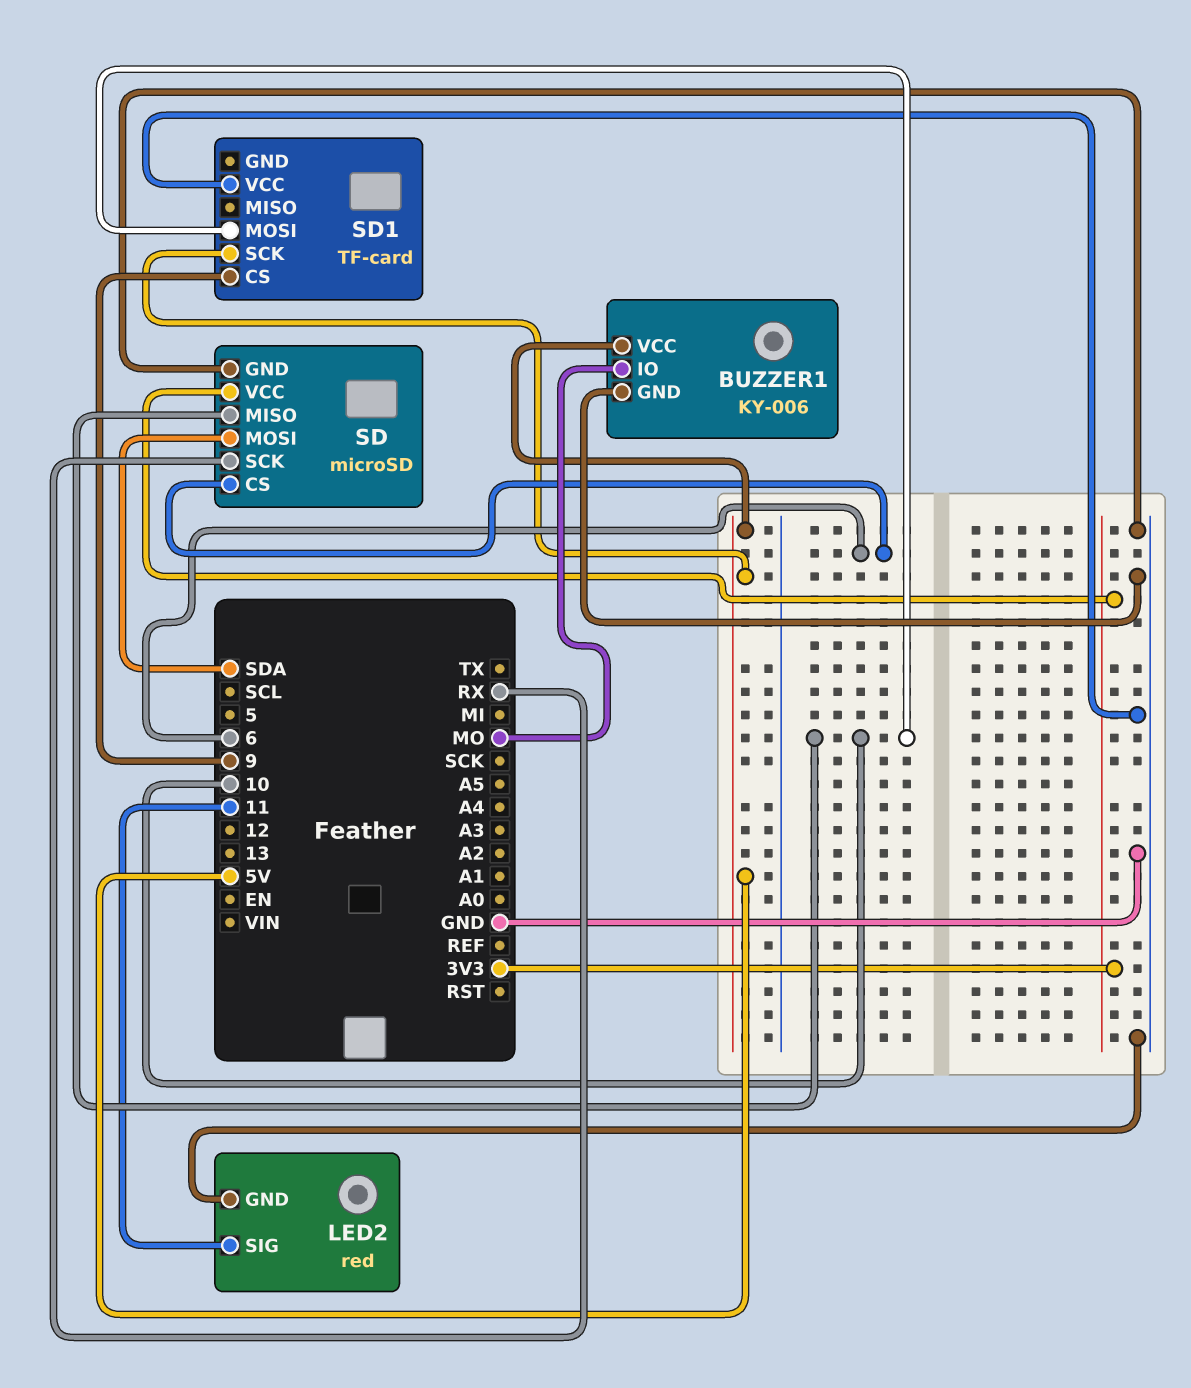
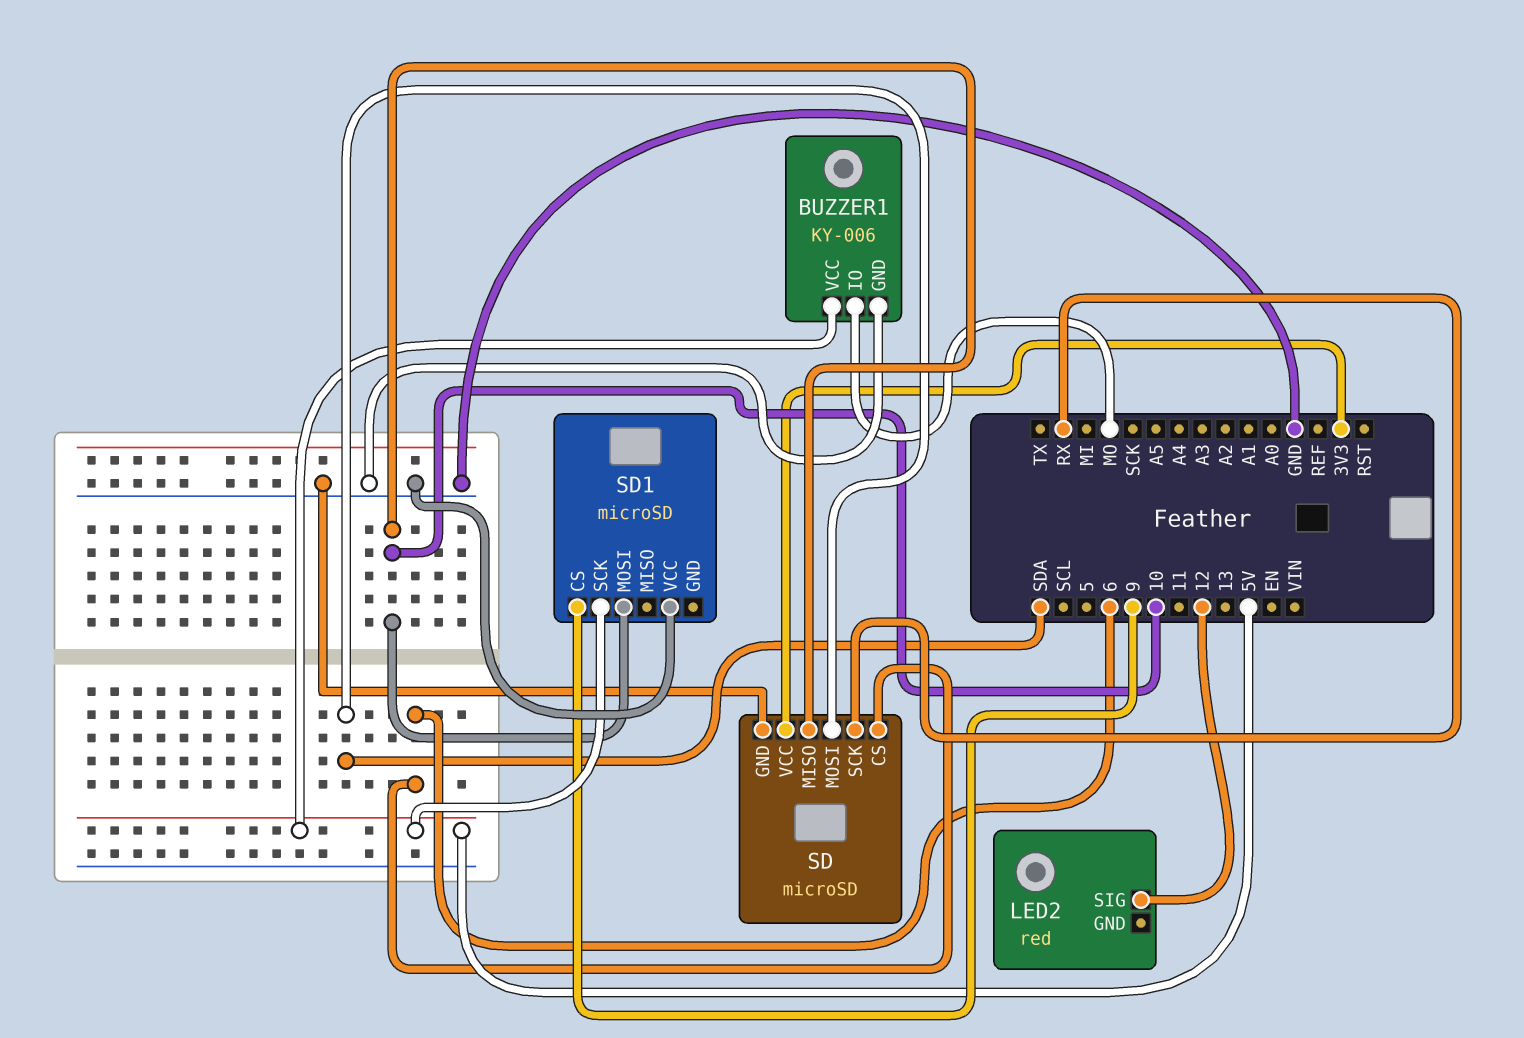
LED2 pin GND: GND -> none
LED2 pin SIG: 11 -> 12
SD1: TF-card -> microSD

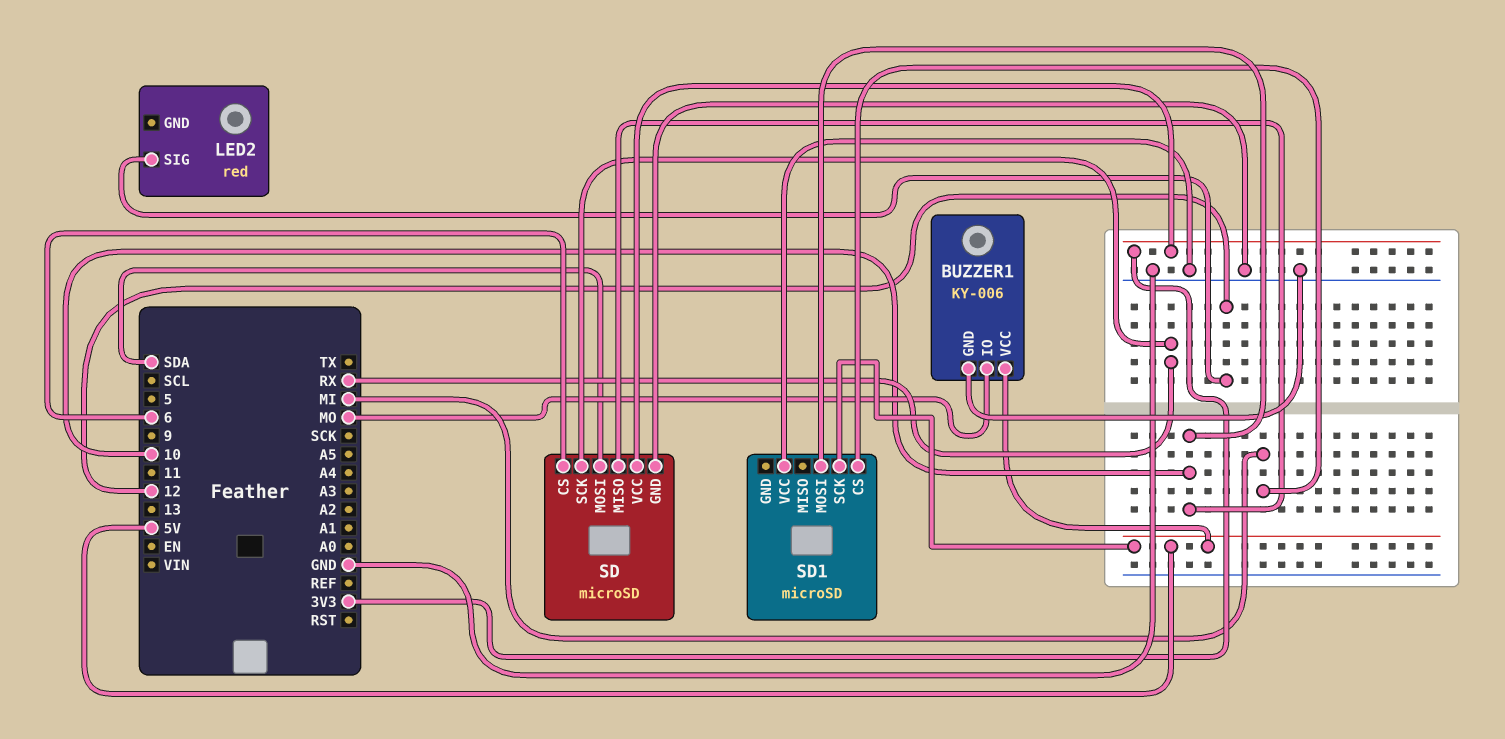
SD1 pin CS: 9 -> MI

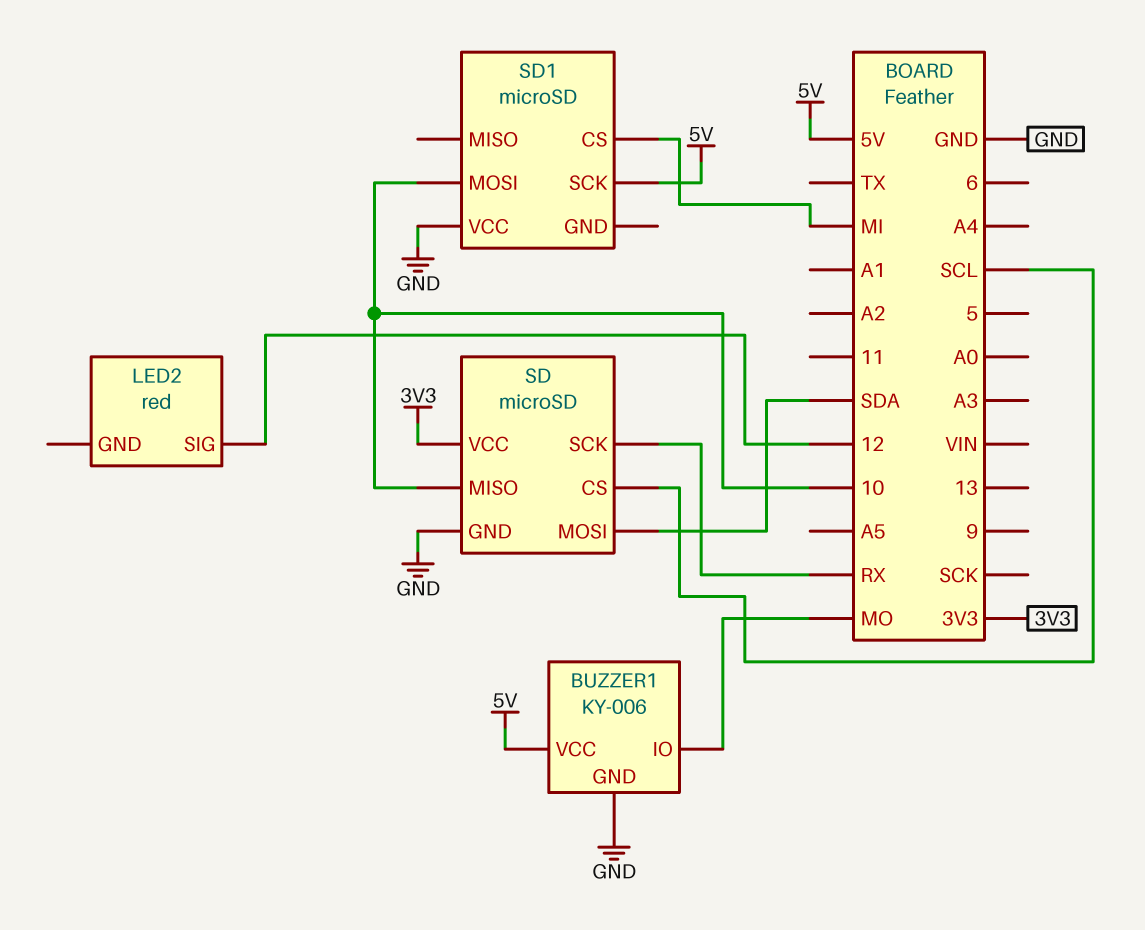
SD pin CS: 6 -> SCL

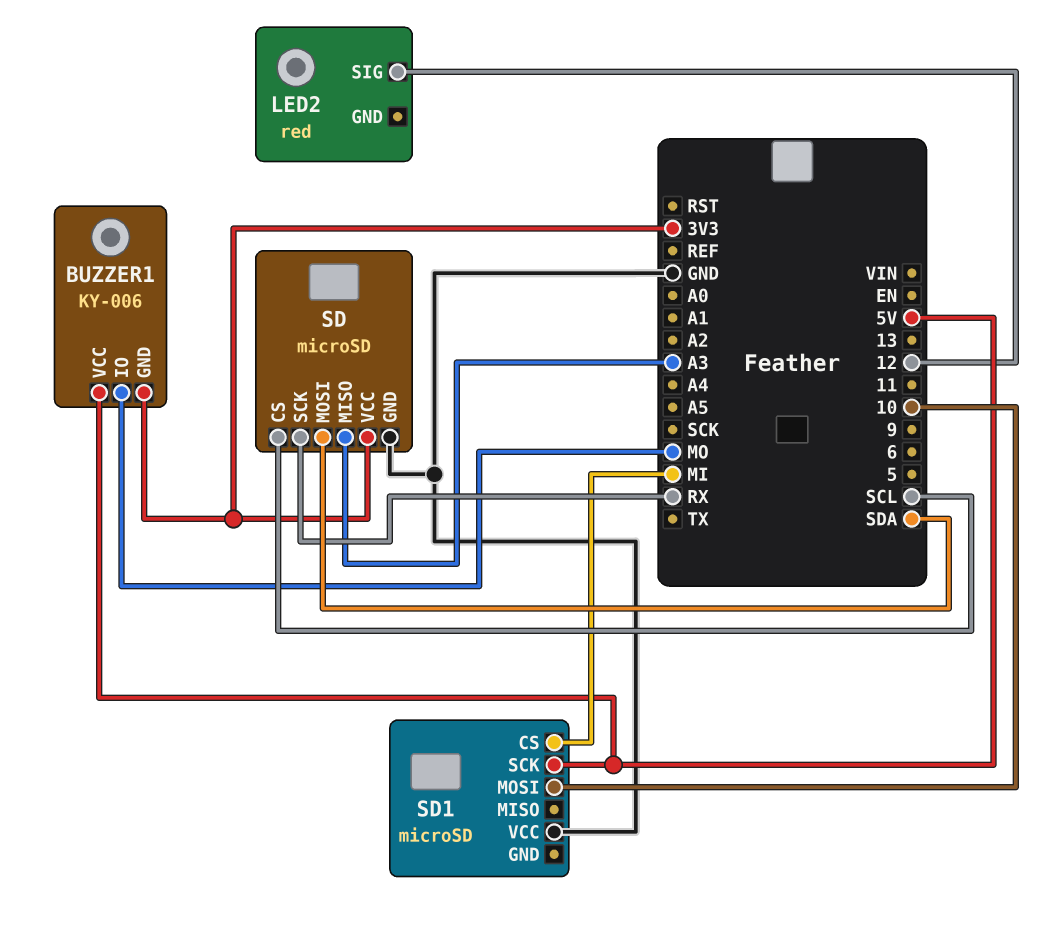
BUZZER1 pin GND: GND -> 3V3
SD pin MISO: 10 -> A3

